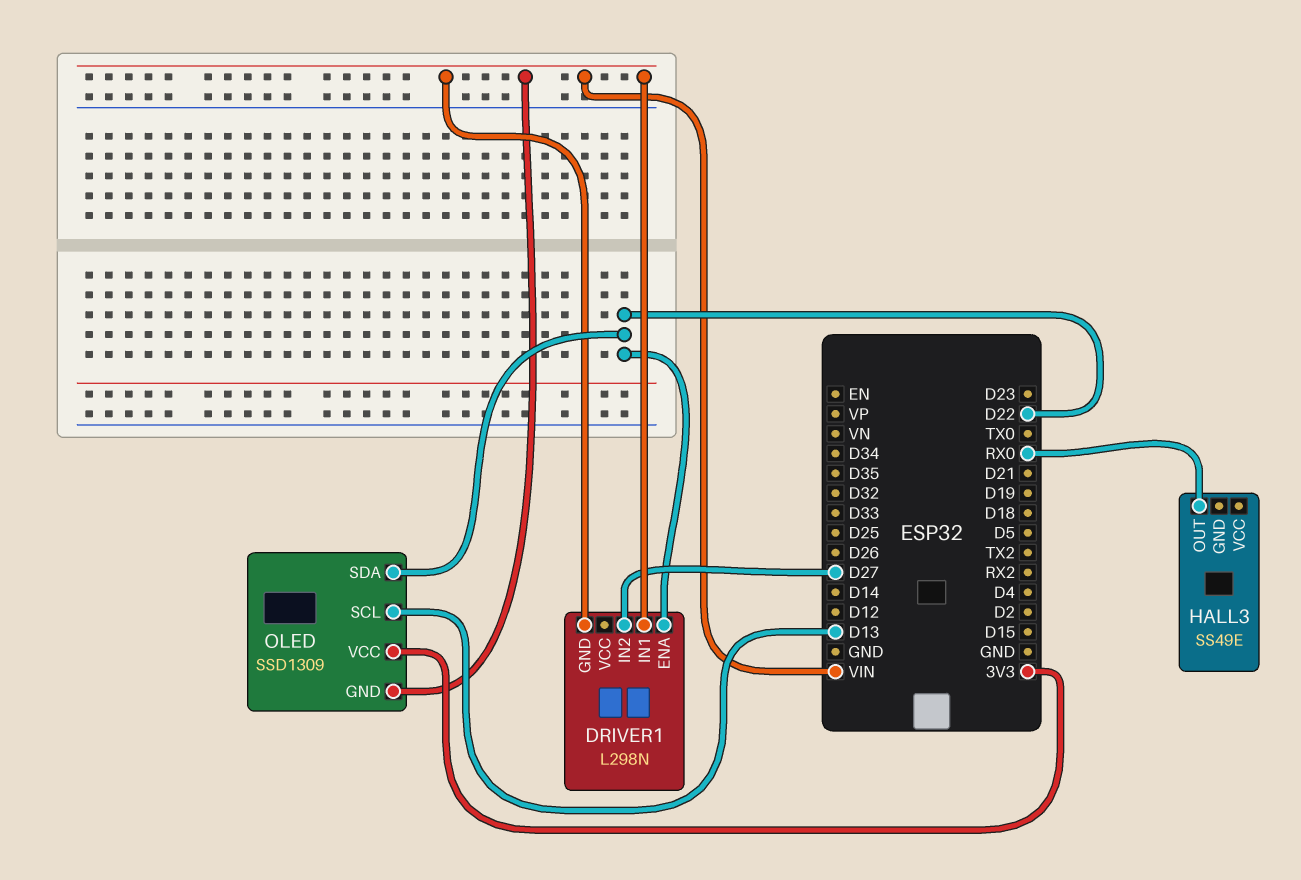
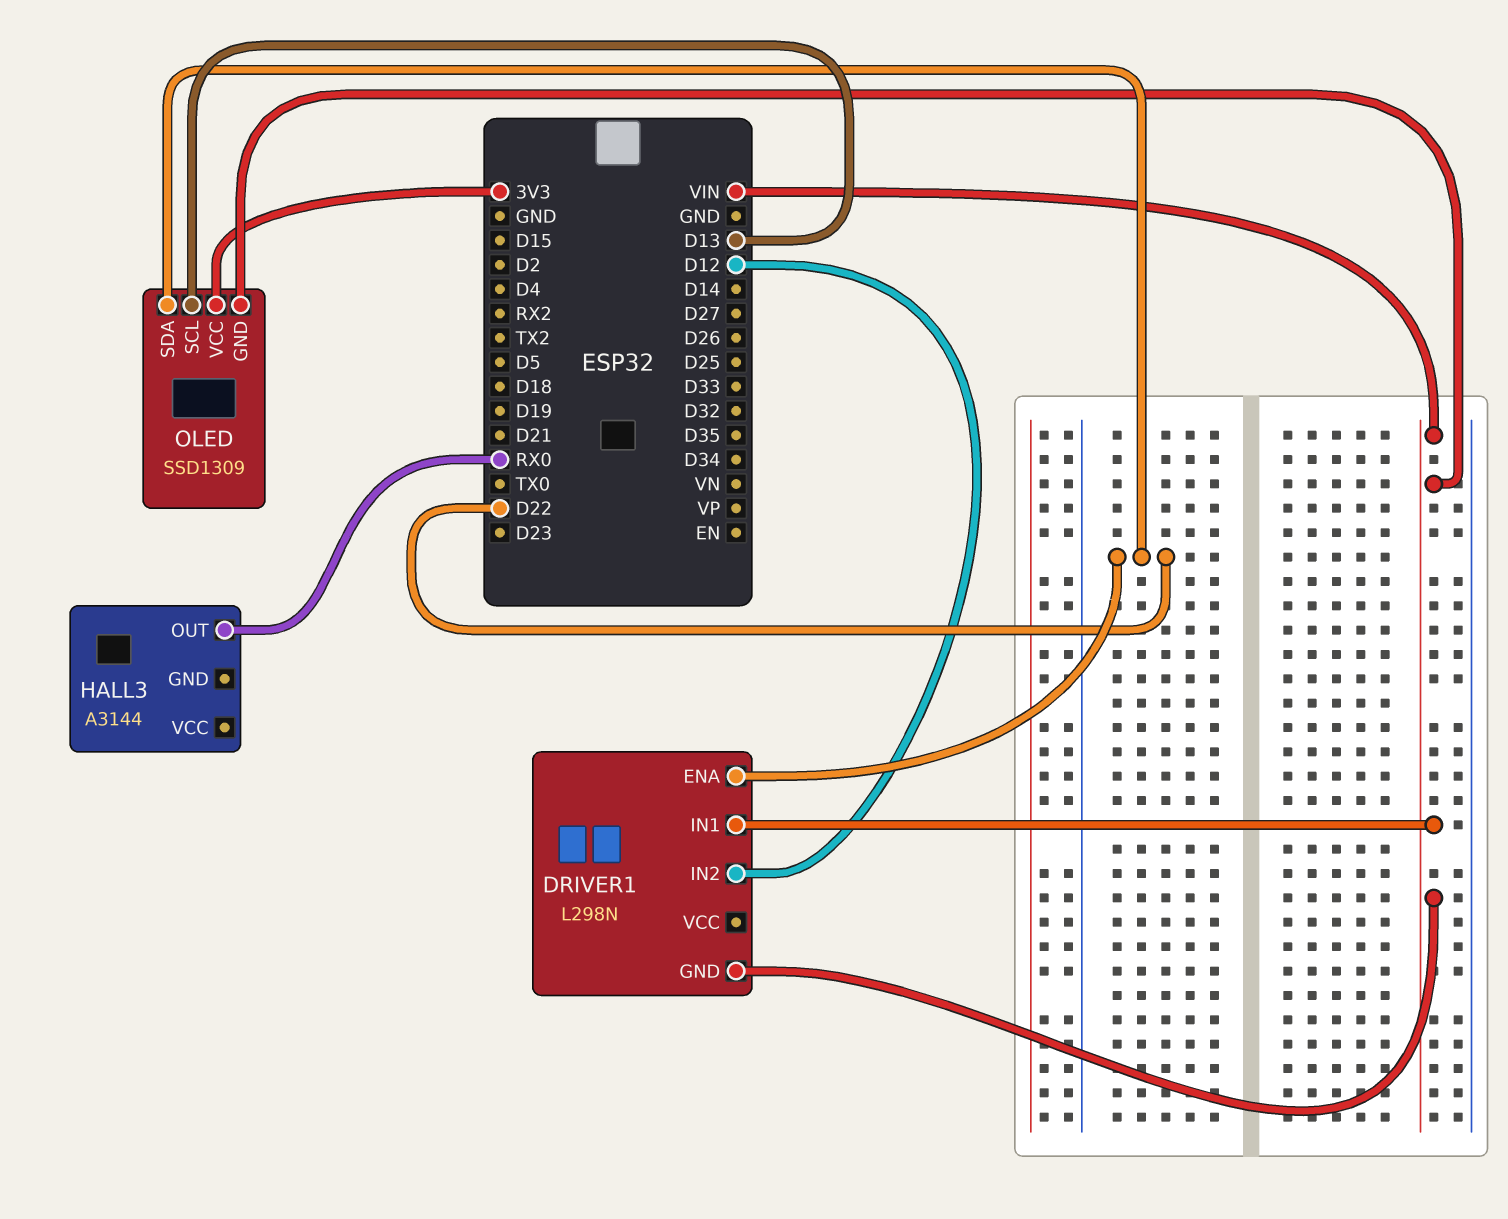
DRIVER1 pin IN2: D27 -> D12
HALL3: SS49E -> A3144

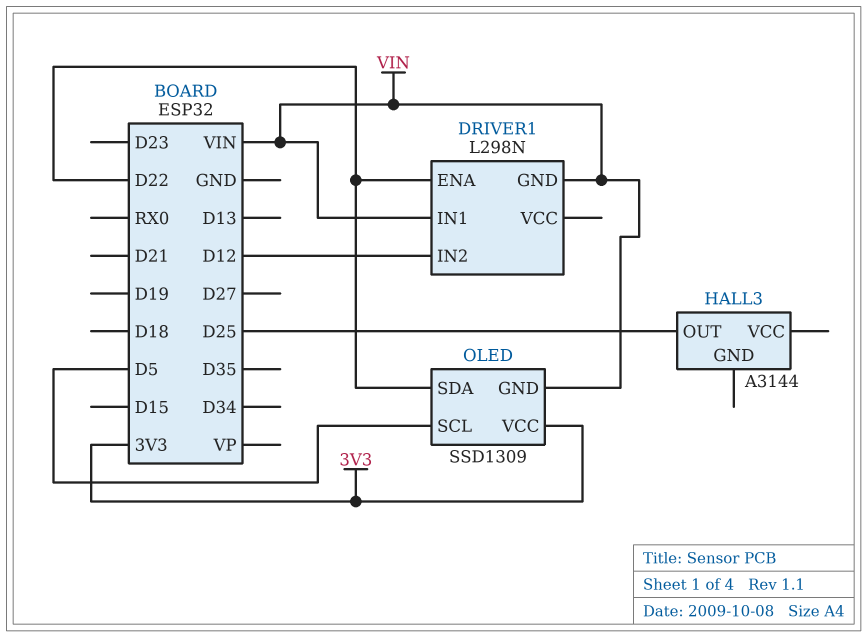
HALL3 pin OUT: RX0 -> D25
OLED pin SCL: D13 -> D5

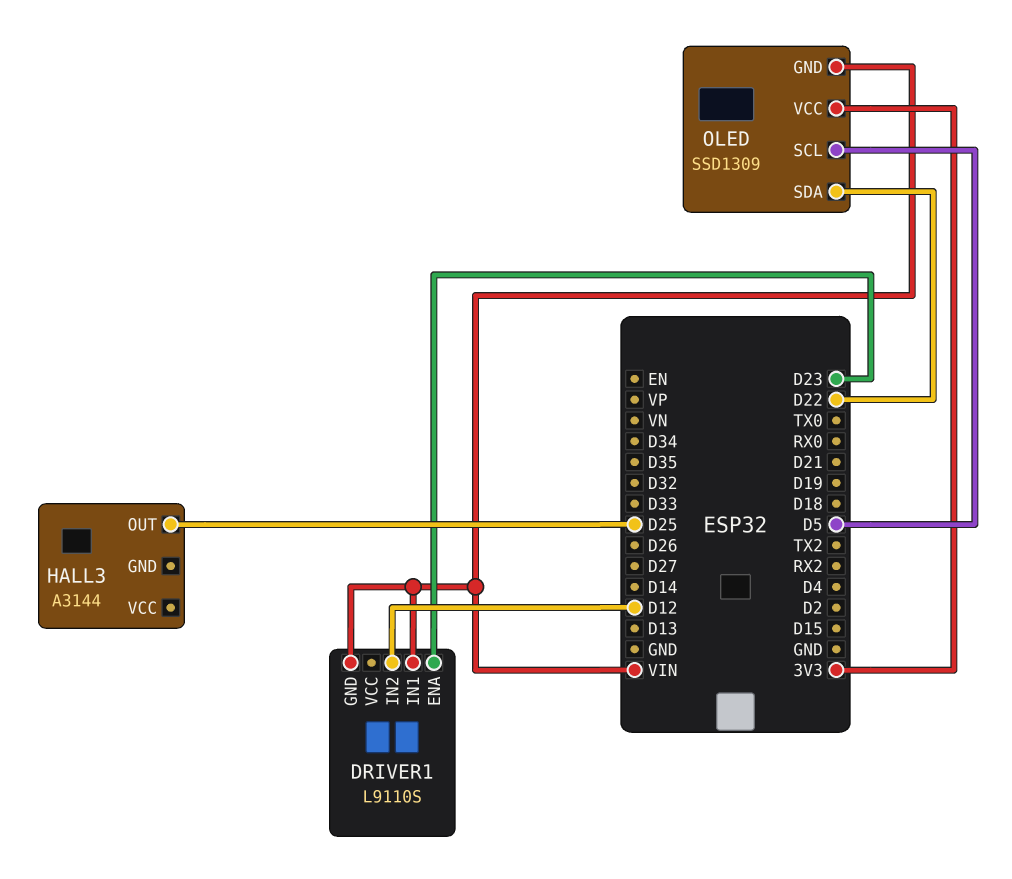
DRIVER1: L298N -> L9110S
DRIVER1 pin ENA: D22 -> D23

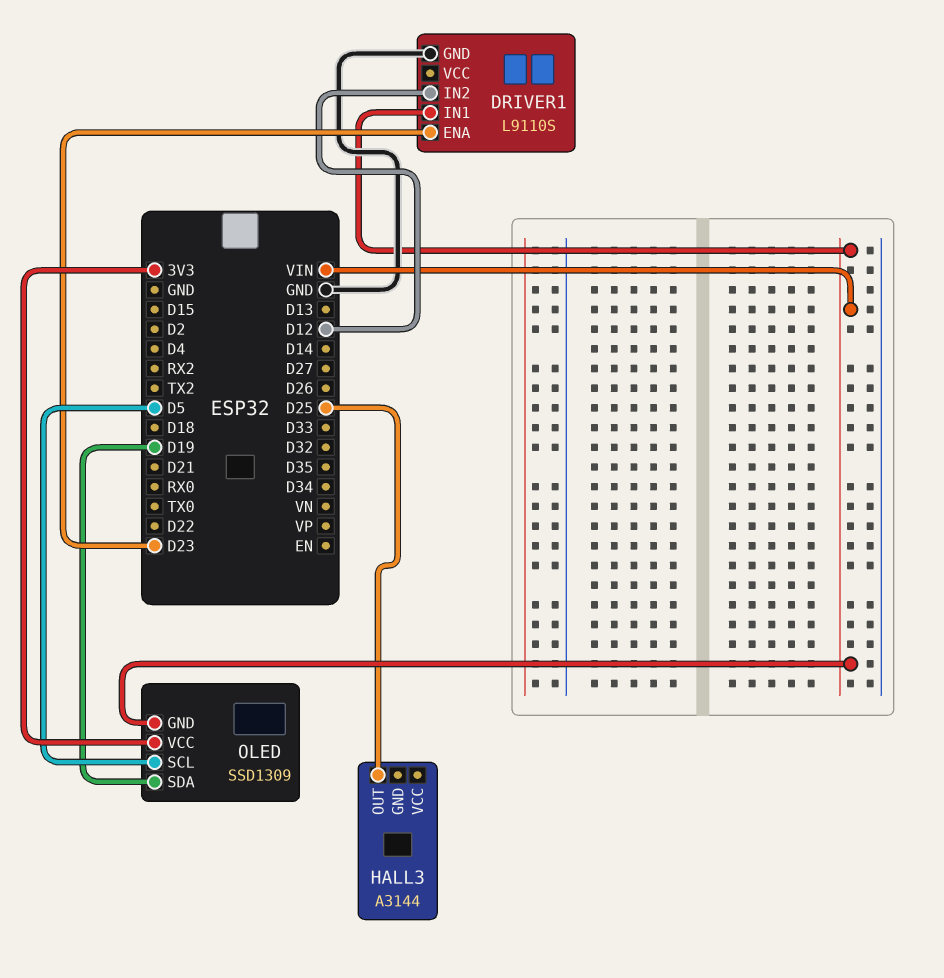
DRIVER1 pin GND: VIN -> GND
OLED pin SDA: D22 -> D19

